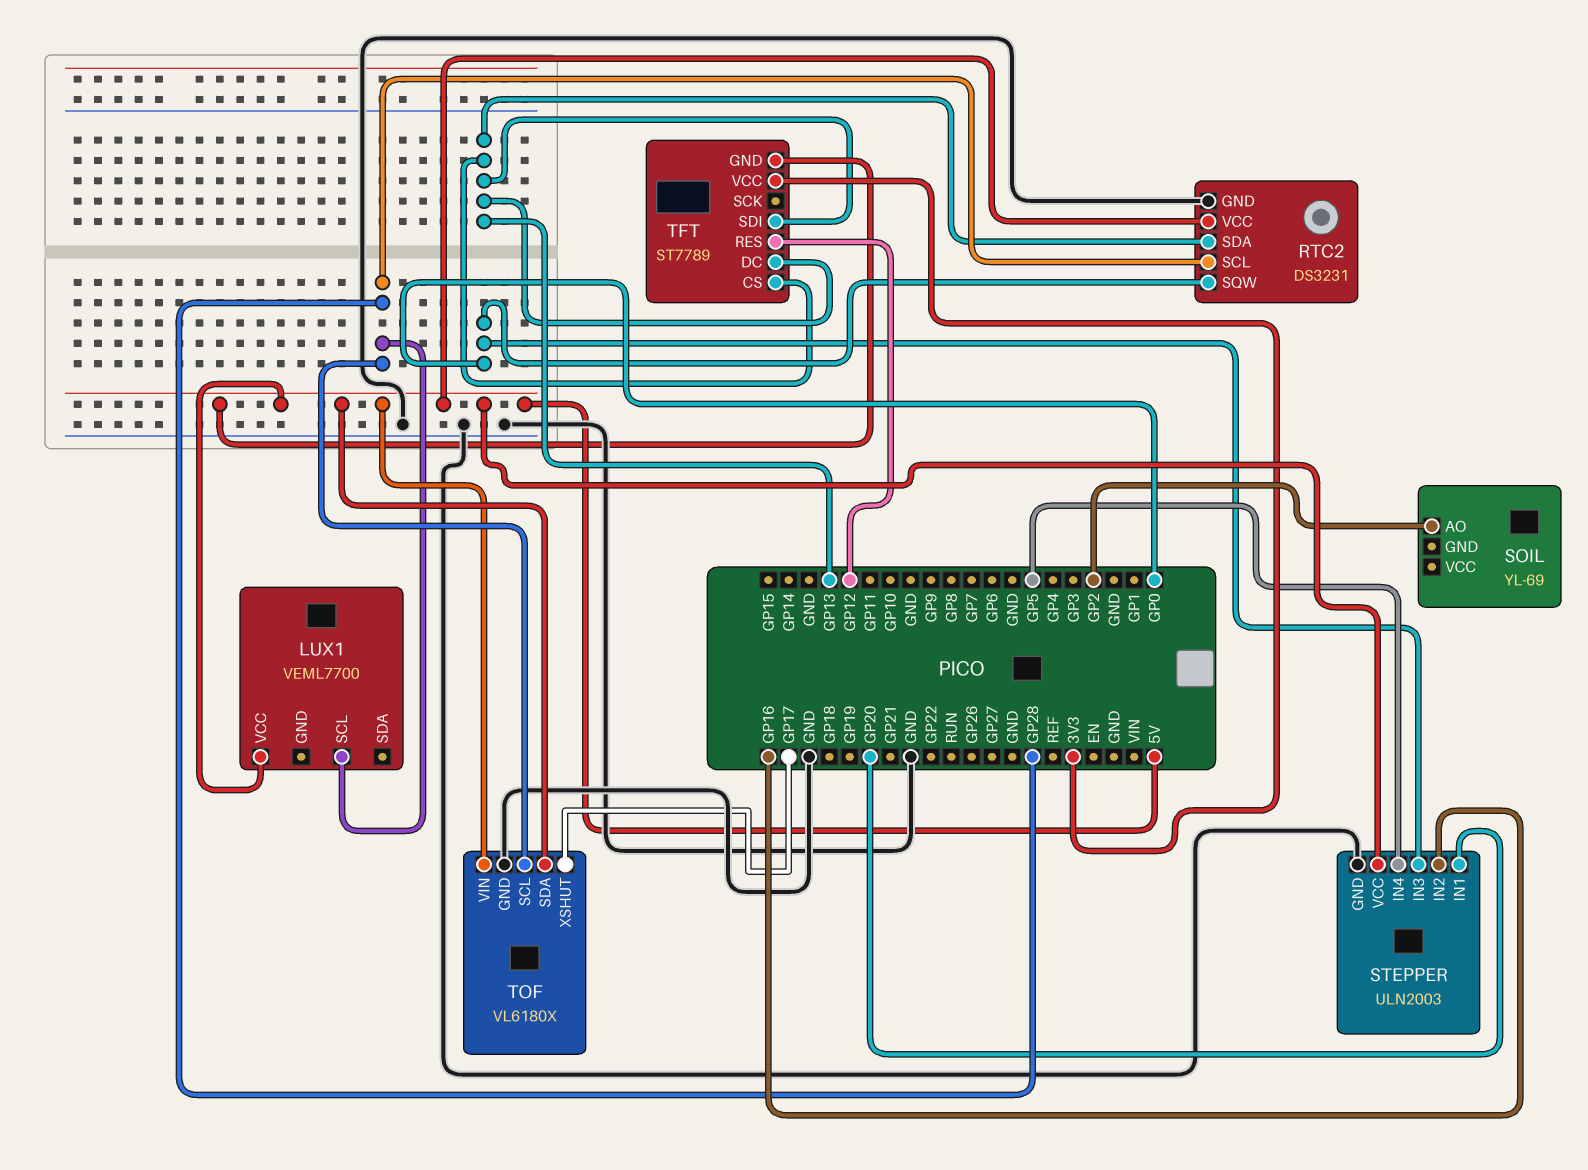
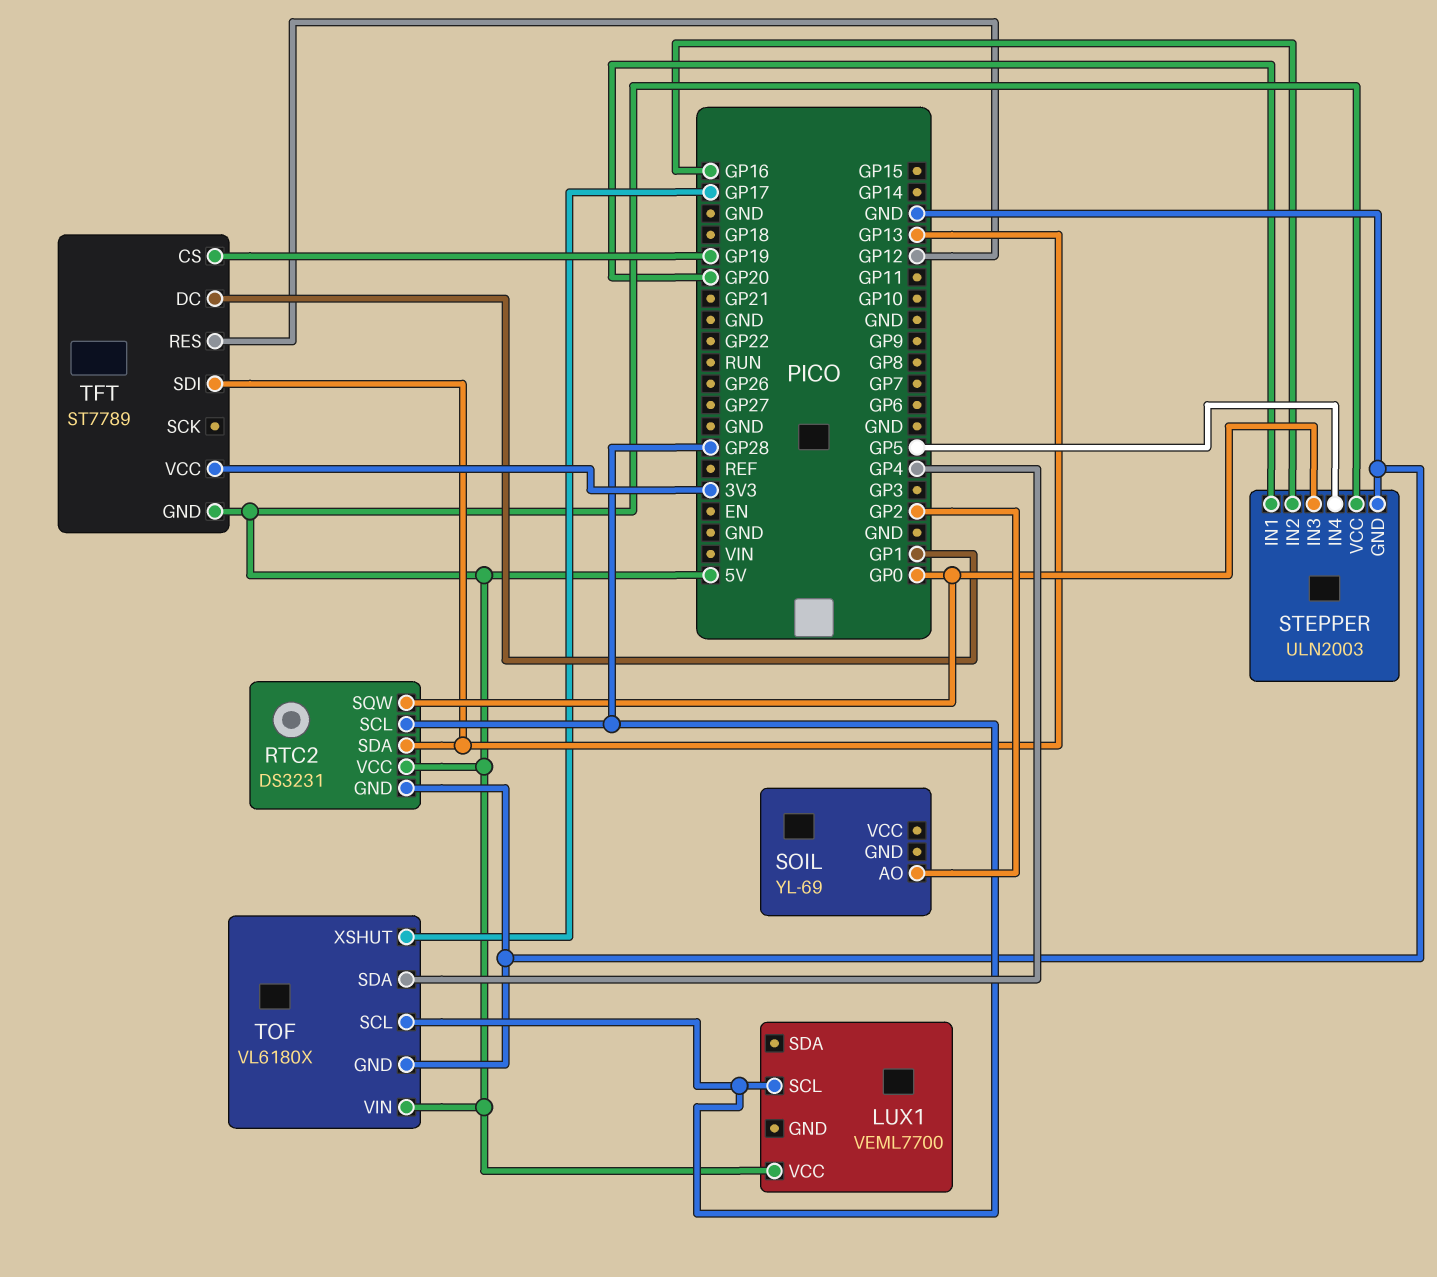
TFT pin CS: GP13 -> GP19
TFT pin DC: GP13 -> GP1
TOF pin SDA: 5V -> GP4

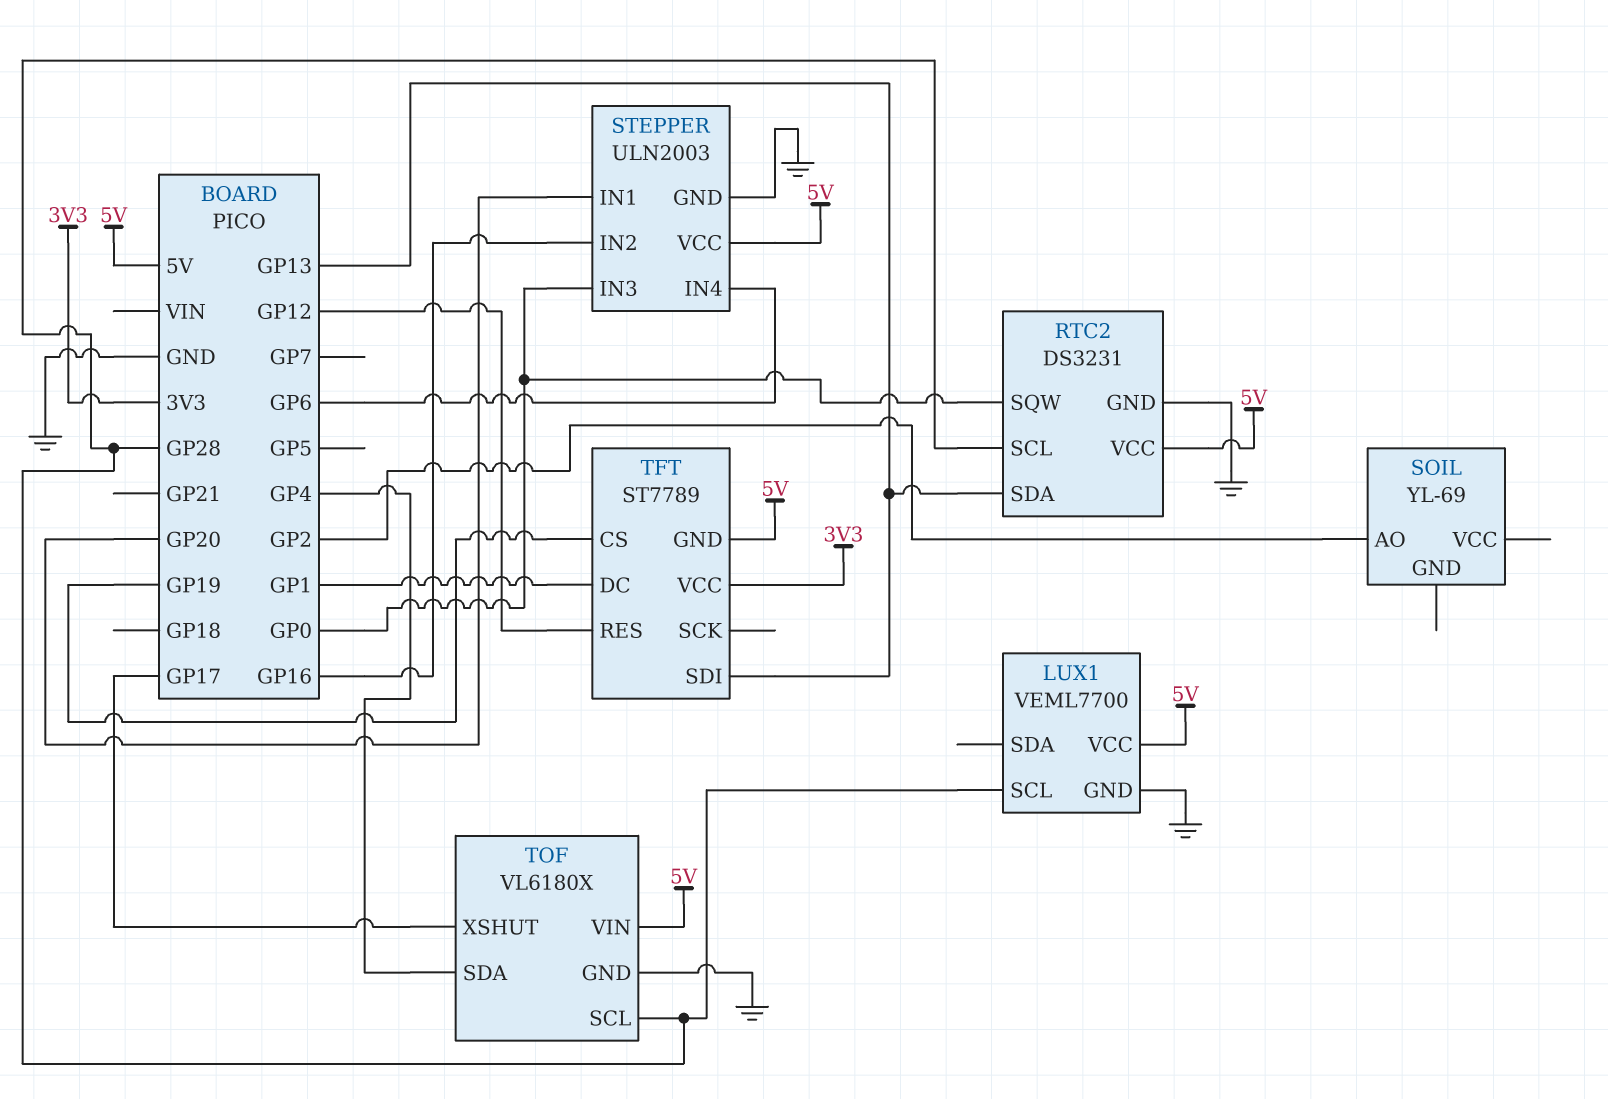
LUX1 pin GND: none -> GND
STEPPER pin IN4: GP5 -> GP6

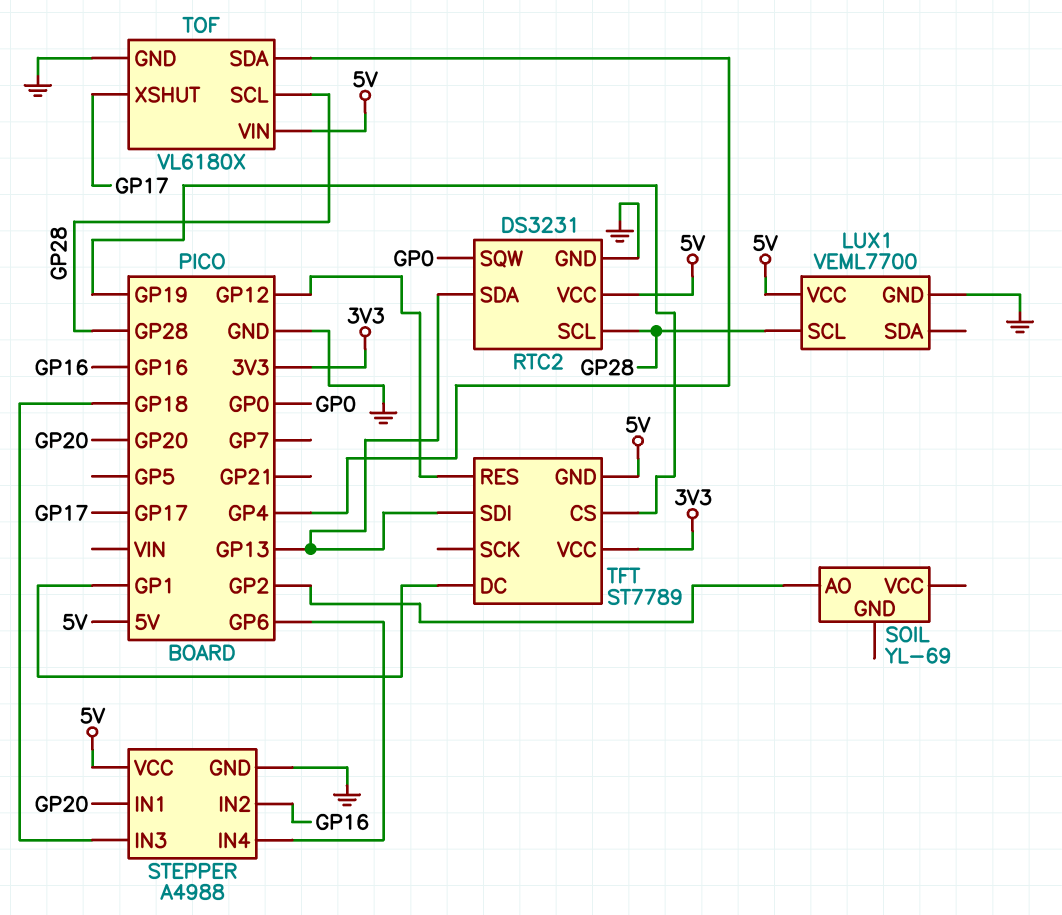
STEPPER: ULN2003 -> A4988
STEPPER pin IN3: GP0 -> GP18

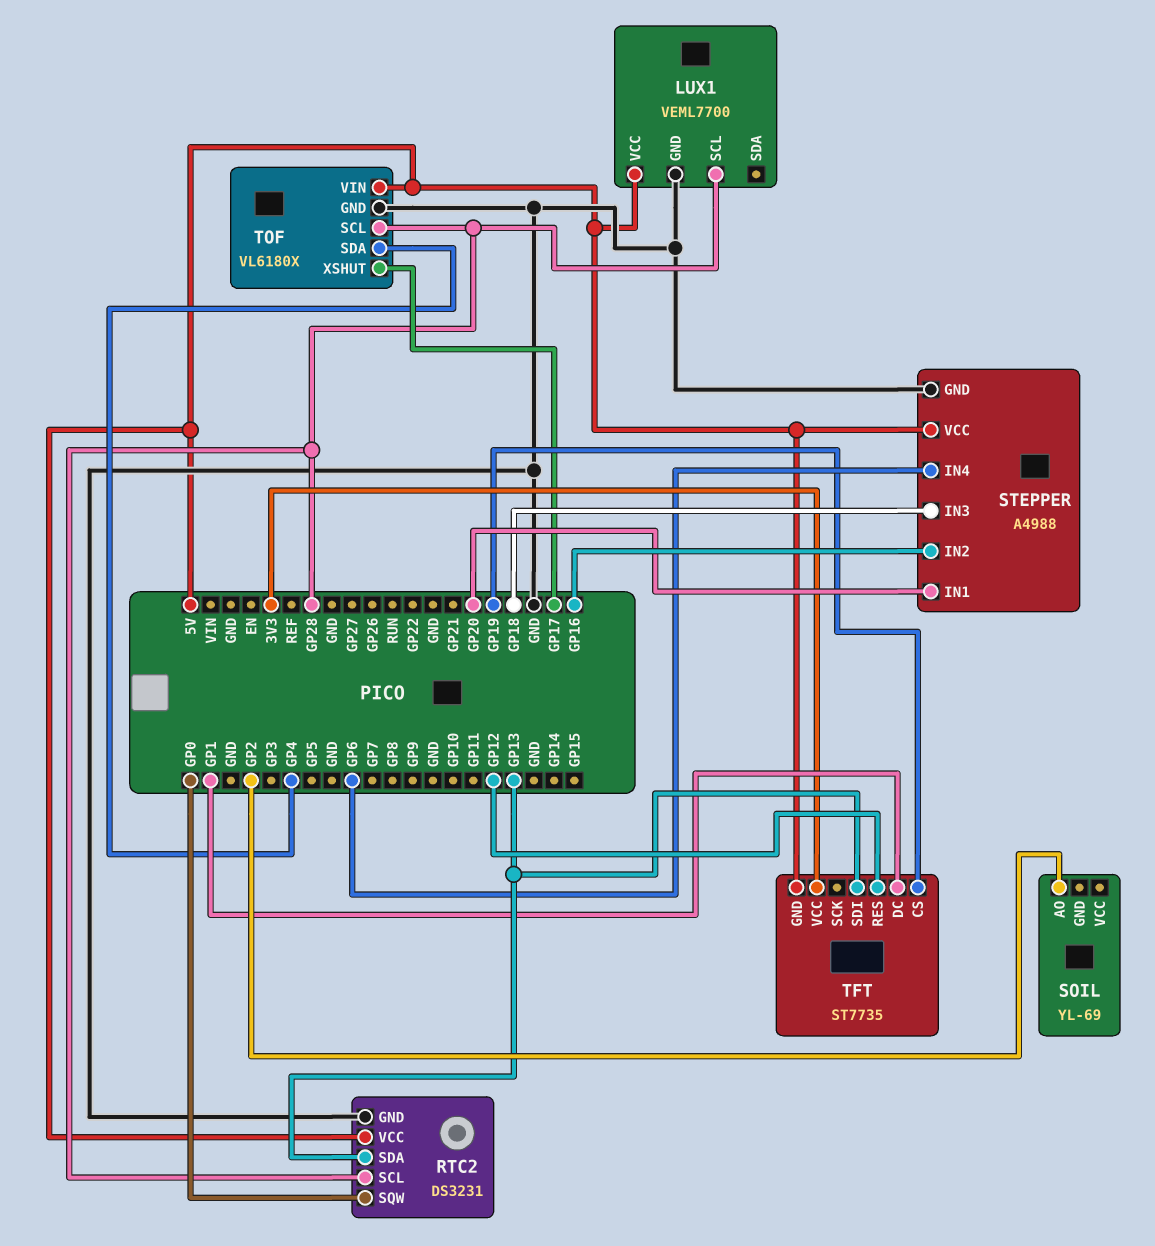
TFT: ST7789 -> ST7735

